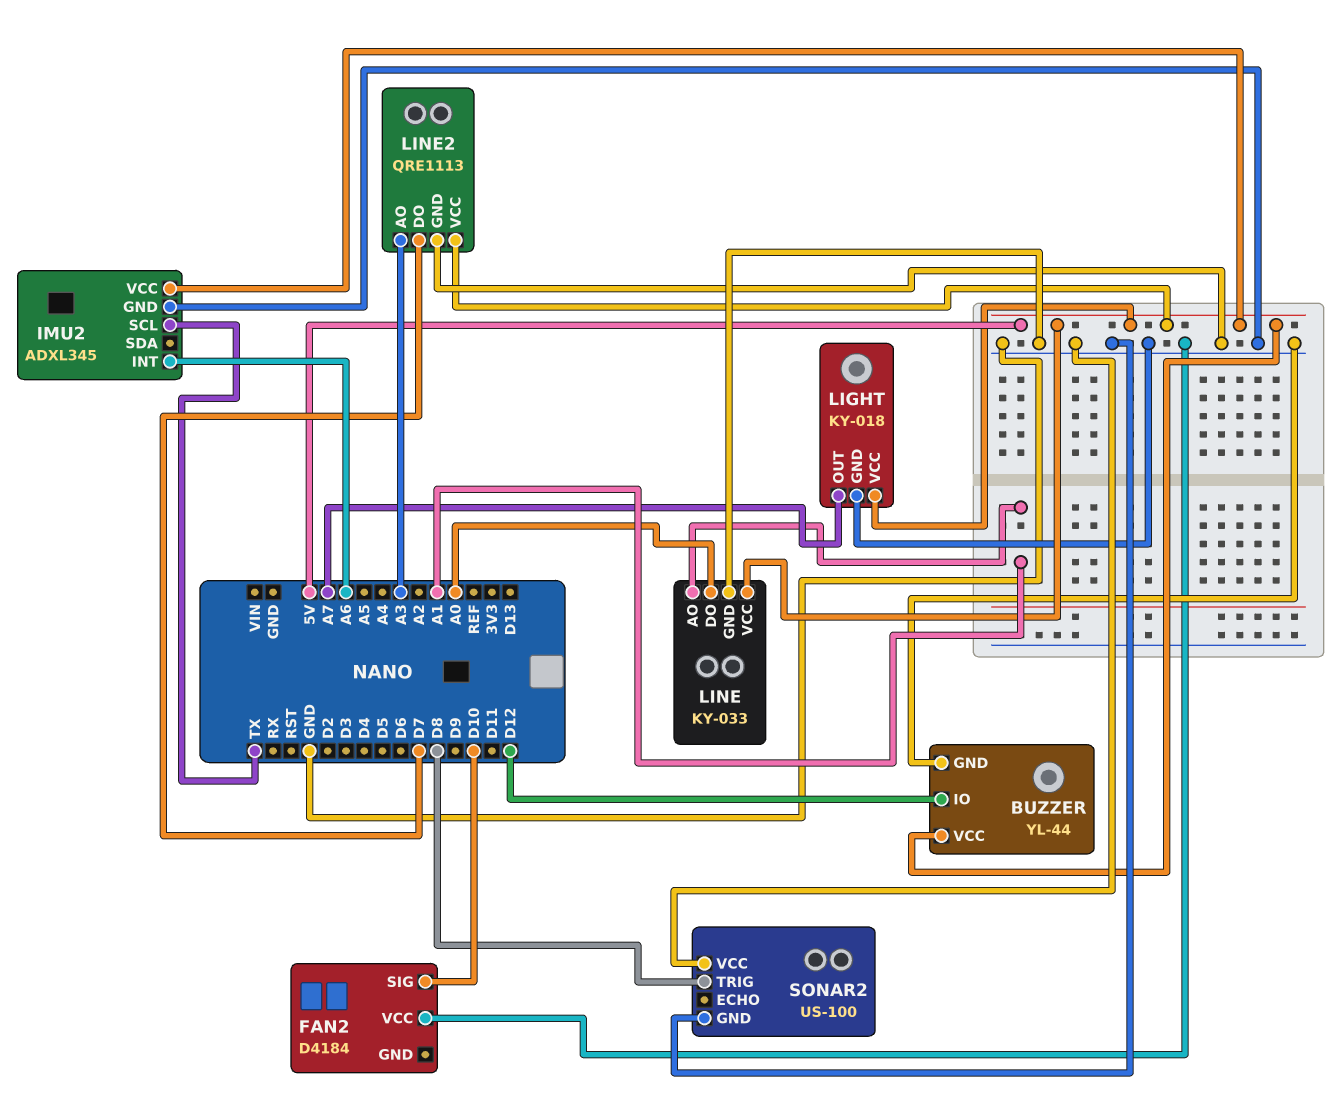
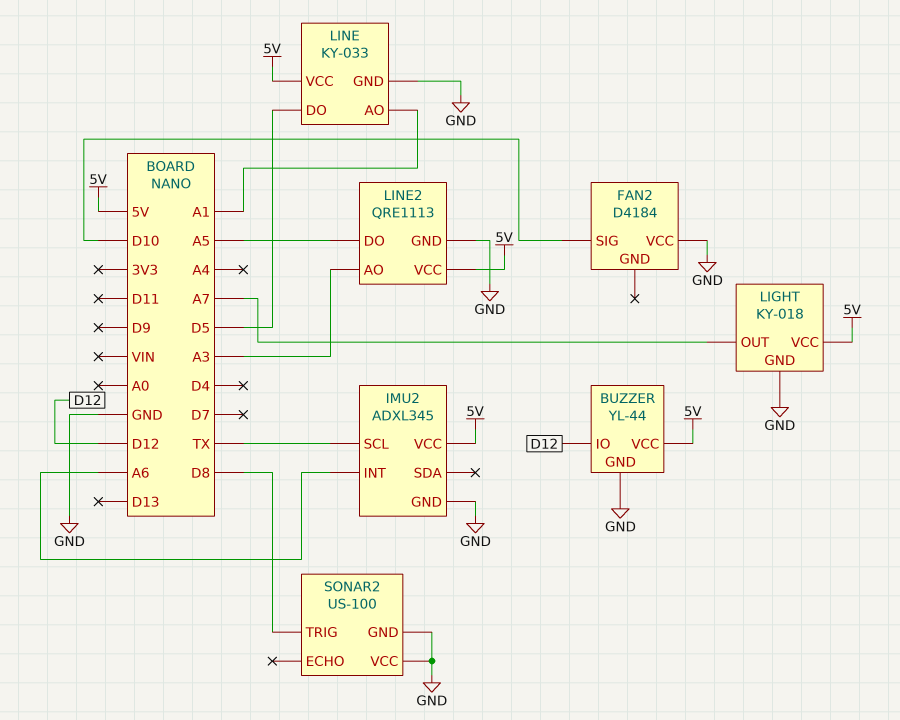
LINE pin DO: A0 -> D5
LINE2 pin DO: D7 -> A5

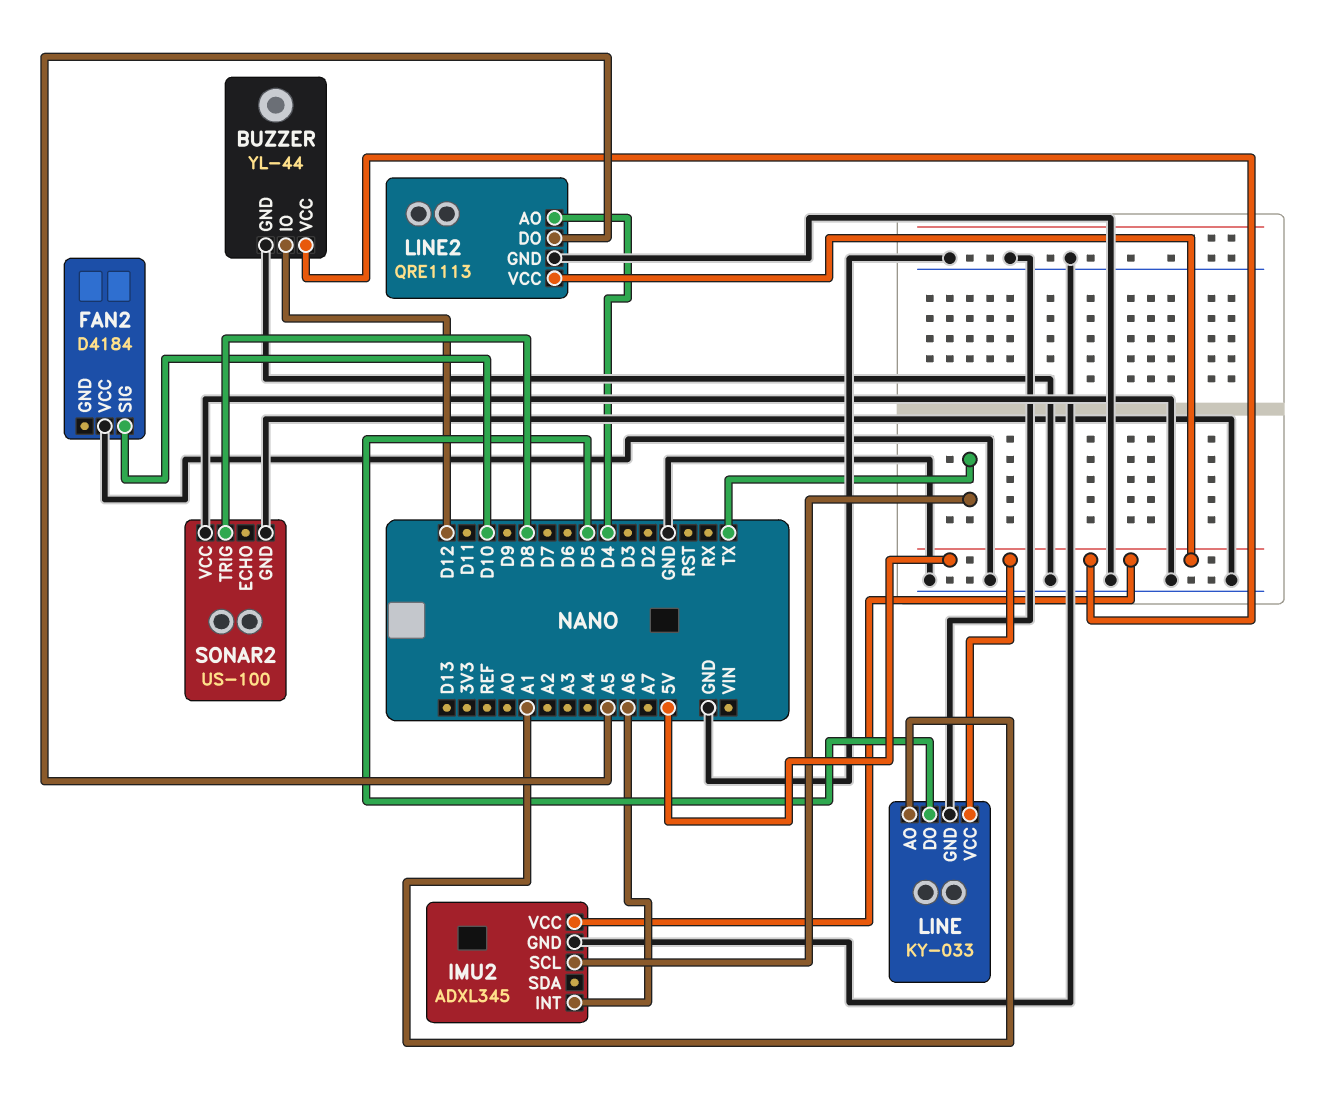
LIGHT: KY-018 -> none
LIGHT pin GND: GND -> none
LIGHT pin OUT: A7 -> none
LIGHT pin VCC: 5V -> none
LINE2 pin AO: A3 -> D4

